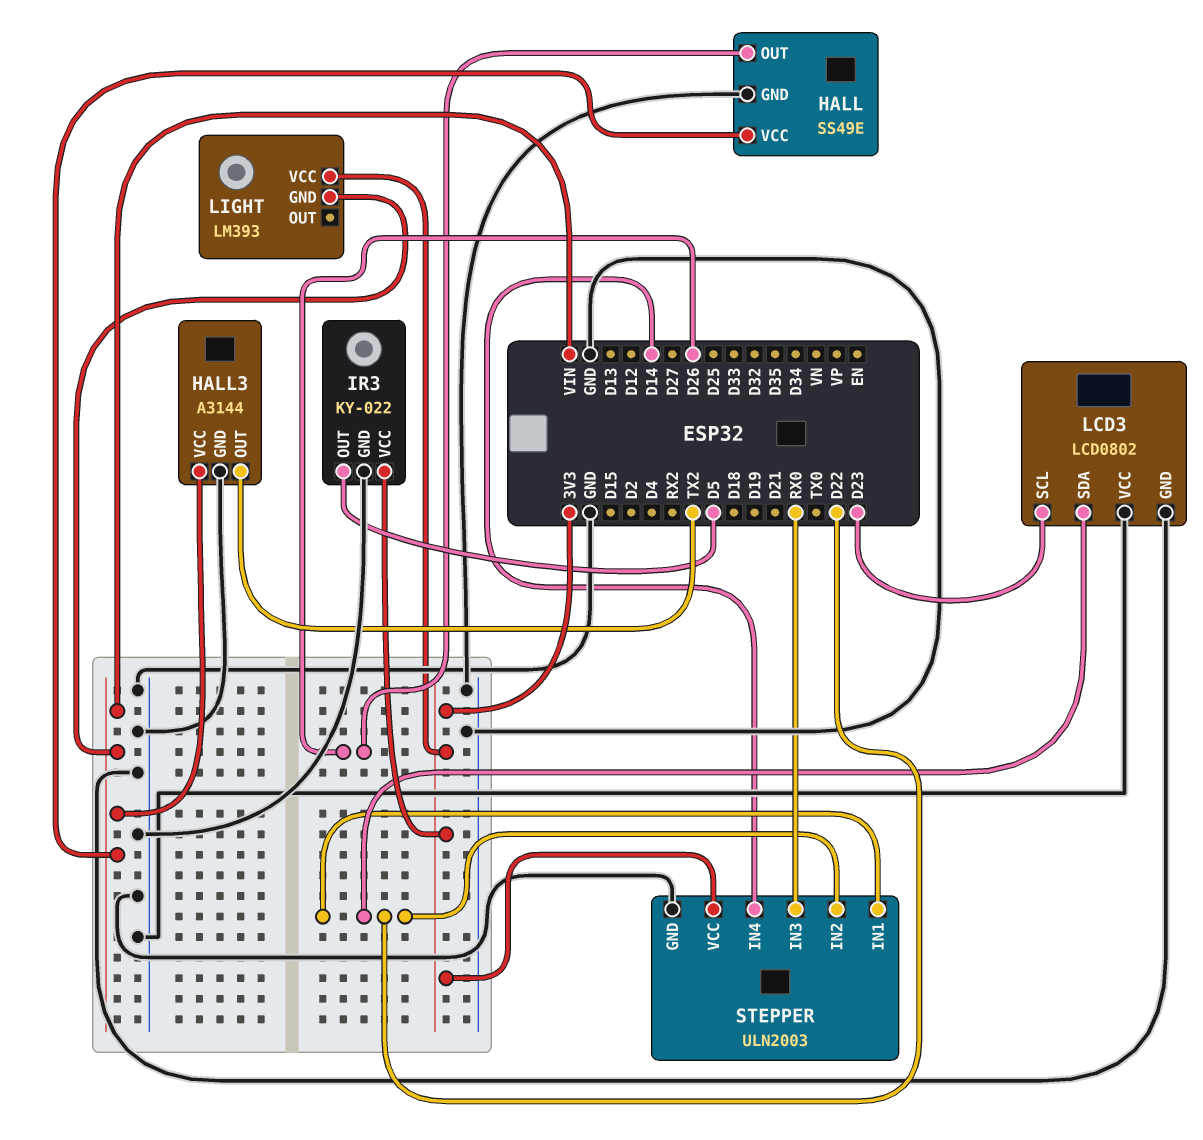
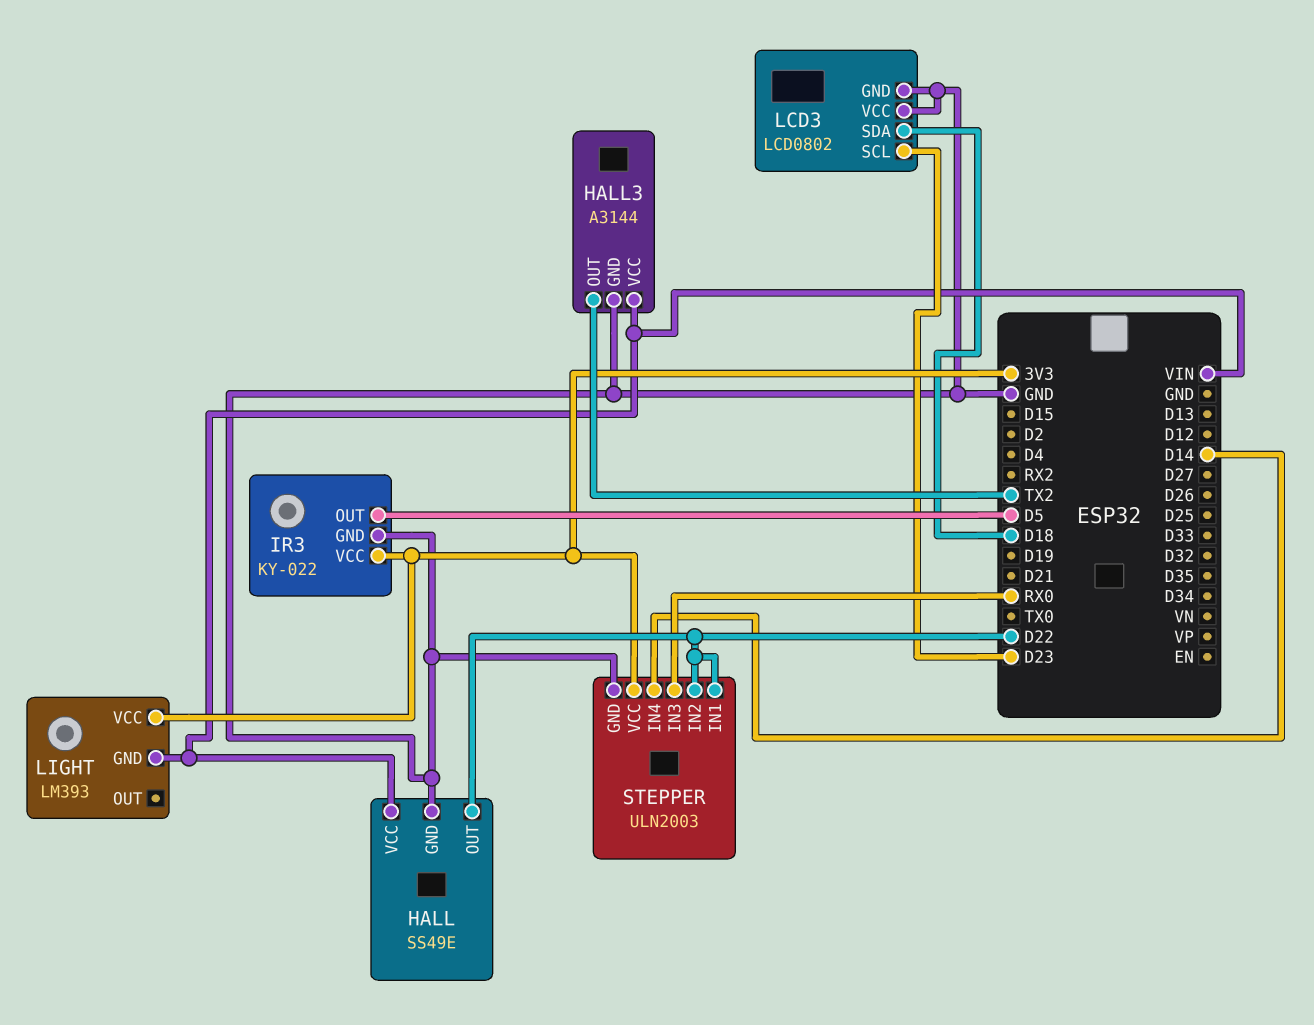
HALL pin OUT: D26 -> D22
LCD3 pin SDA: D22 -> D18

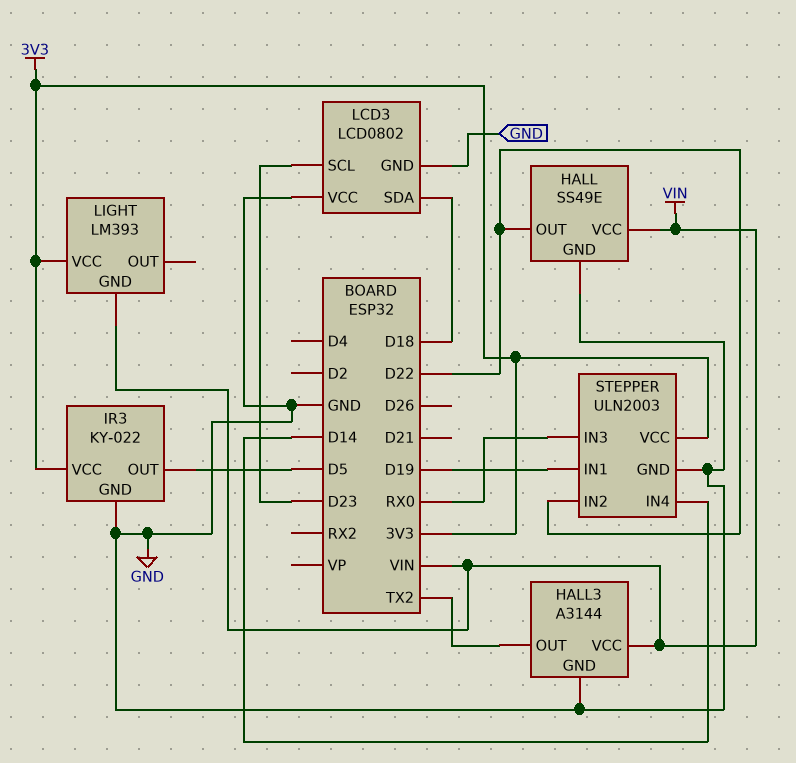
STEPPER pin IN1: D22 -> D19

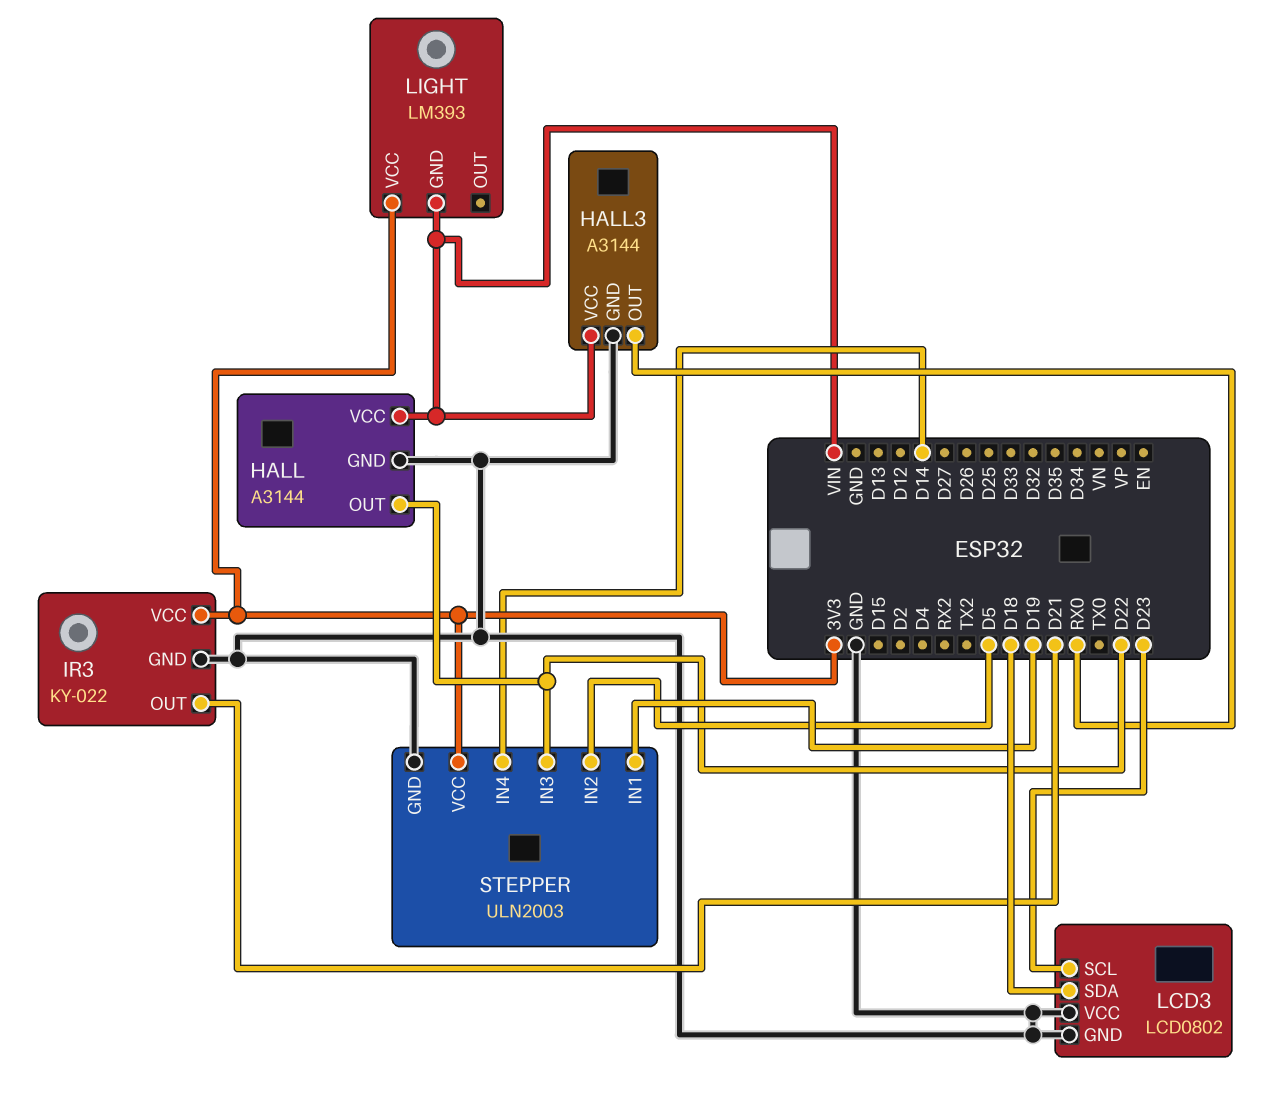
HALL: SS49E -> A3144
HALL3 pin OUT: TX2 -> RX0
IR3 pin OUT: D5 -> D21
STEPPER pin IN2: D22 -> D5
STEPPER pin IN3: RX0 -> D22

